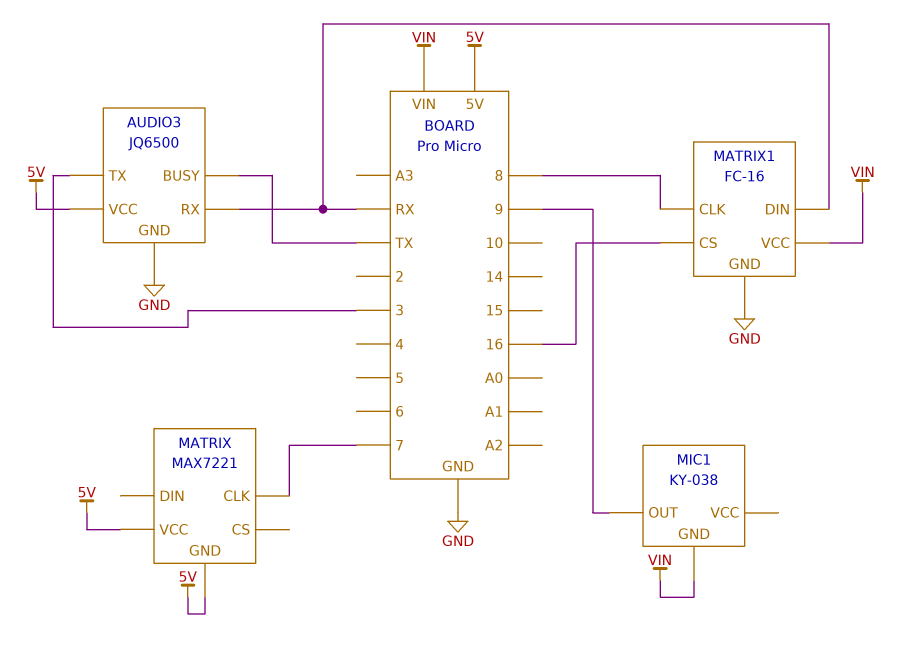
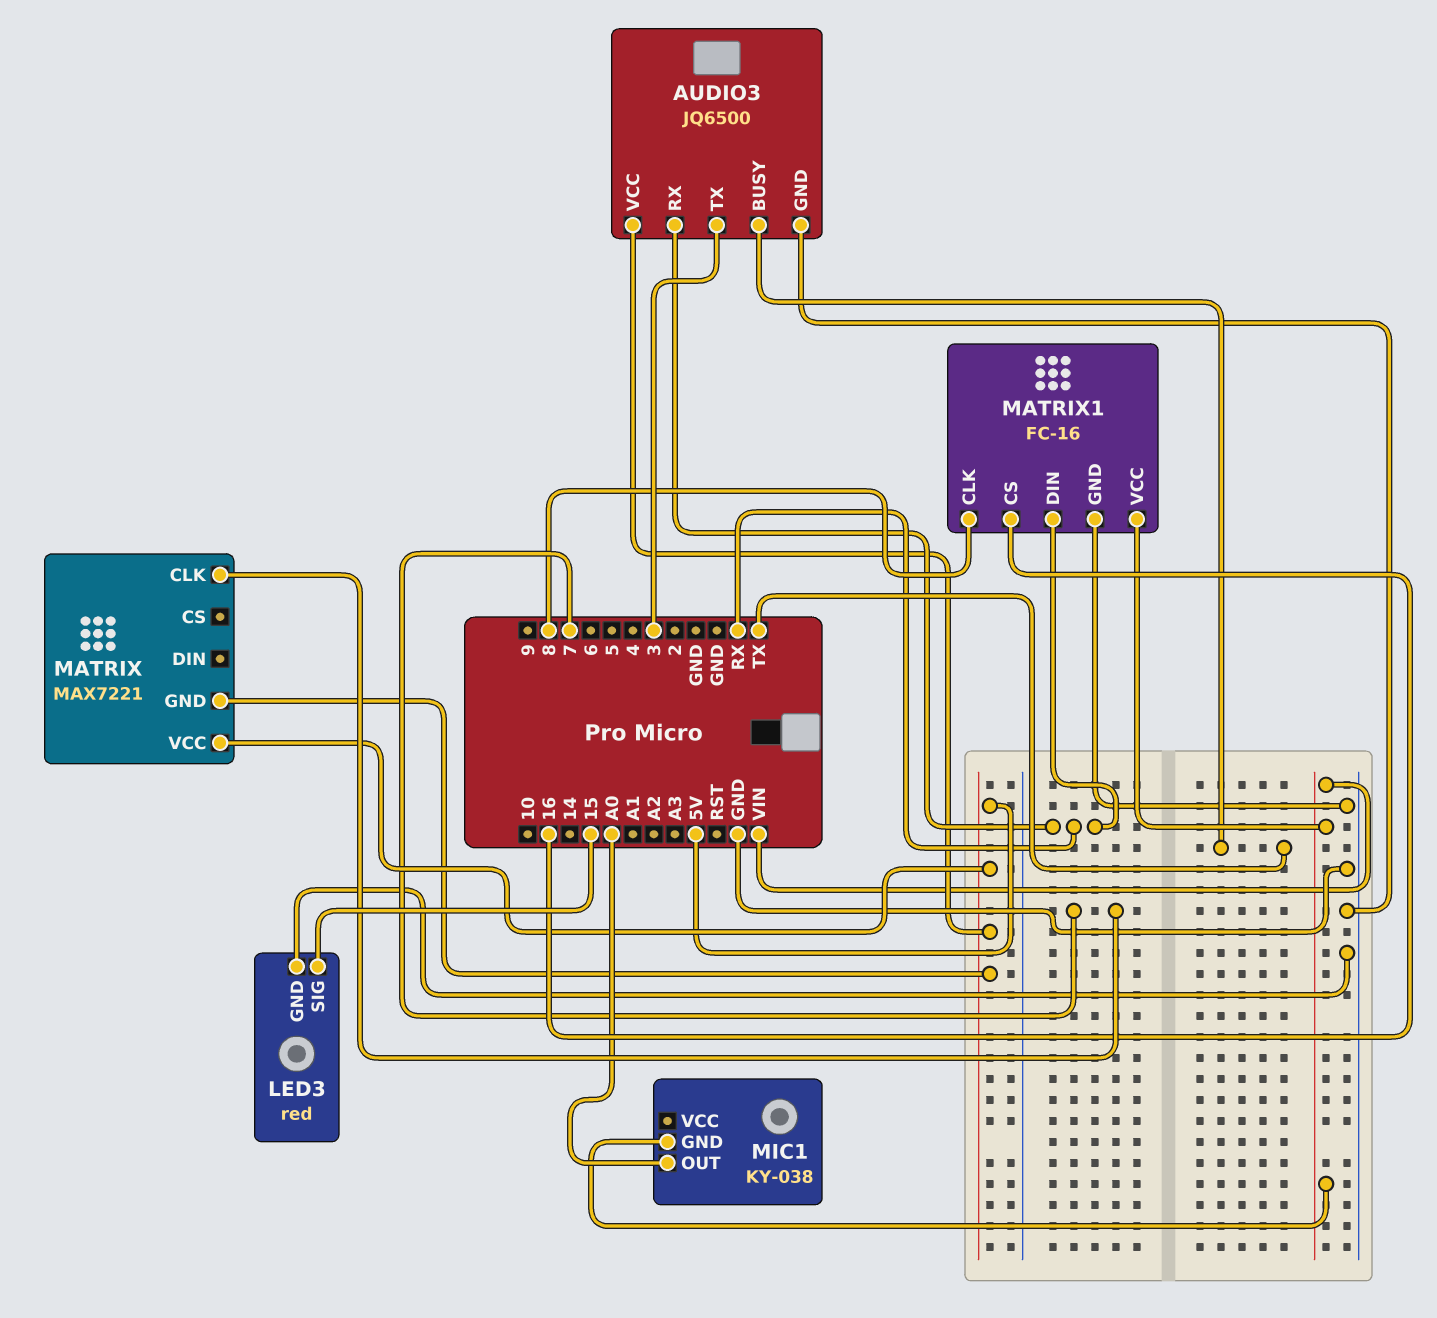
LED3: none -> red
LED3 pin GND: none -> GND
LED3 pin SIG: none -> 15
MIC1 pin OUT: 9 -> A0

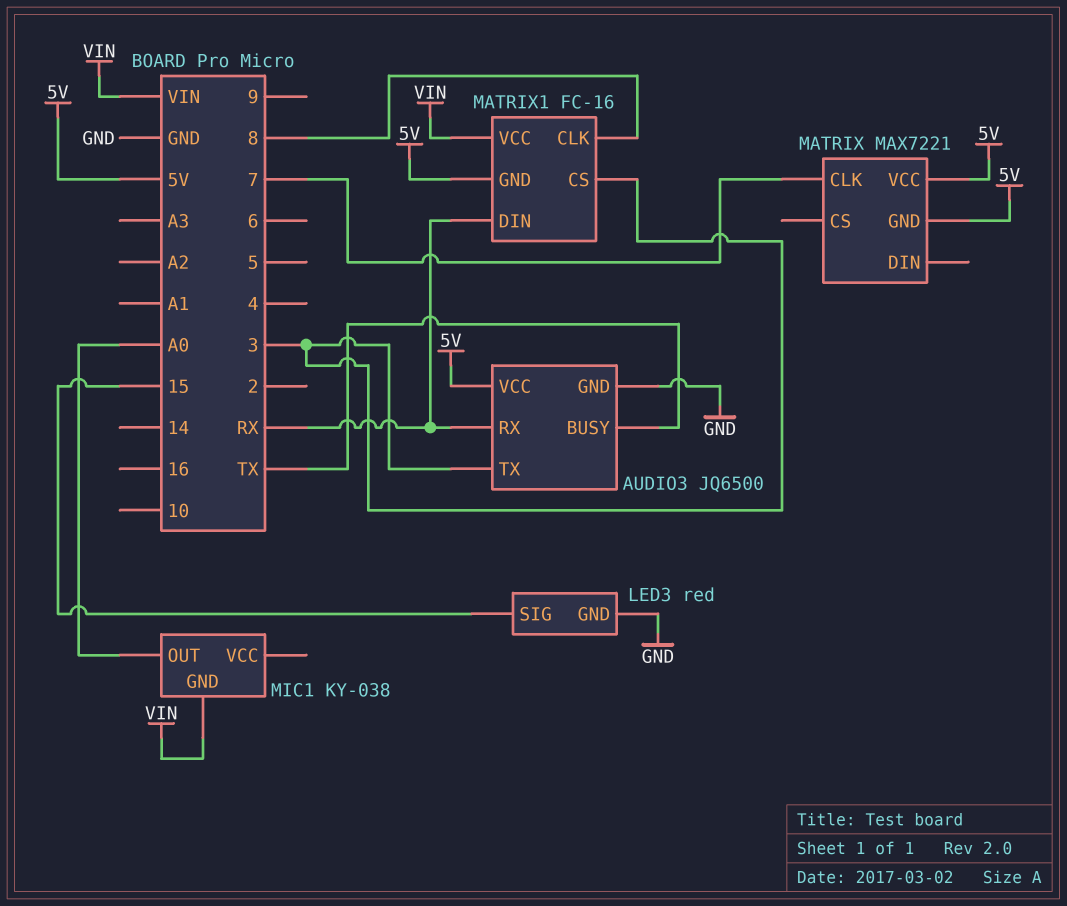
MATRIX1 pin CS: 16 -> 3
MATRIX1 pin GND: GND -> 5V

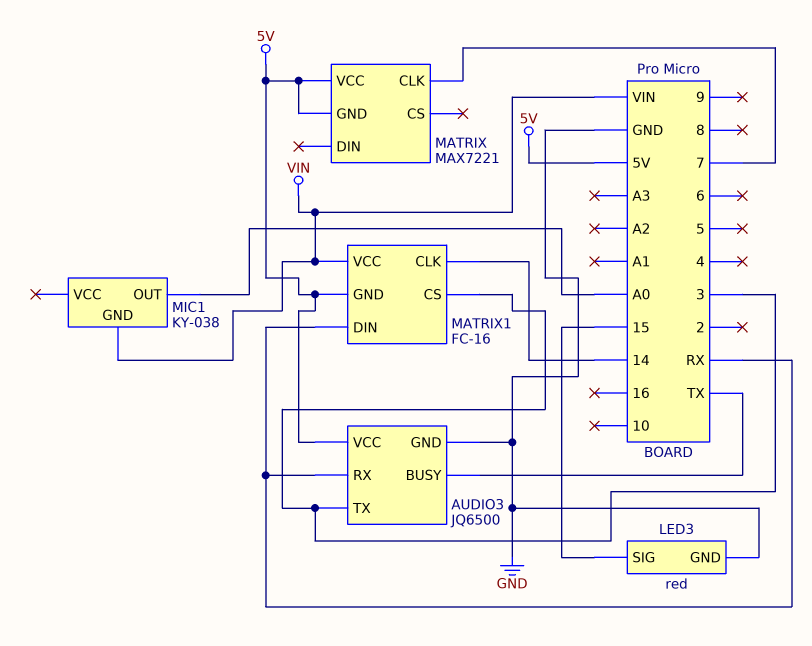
MATRIX1 pin CLK: 8 -> 14

